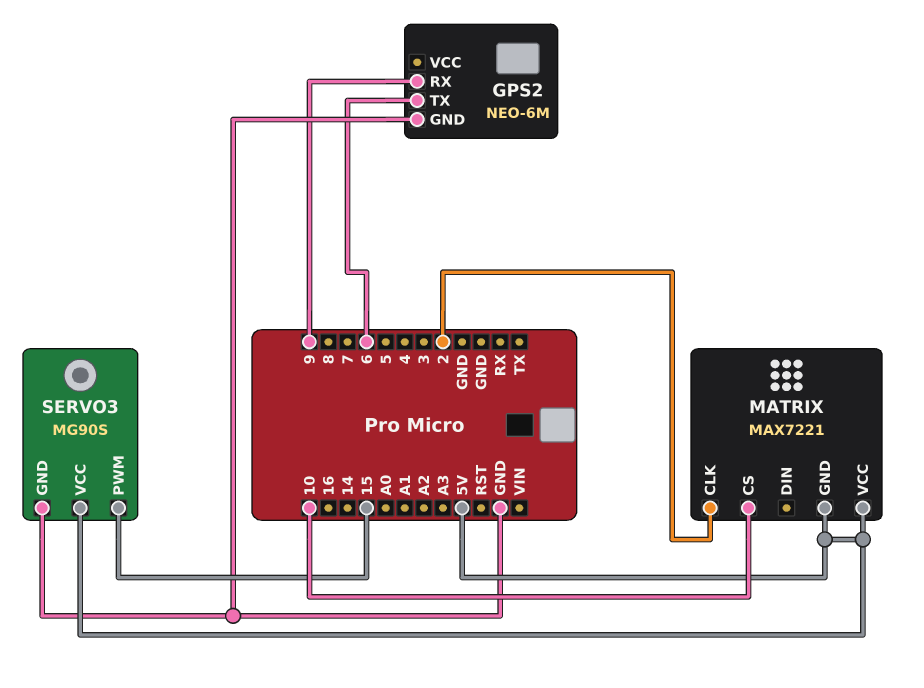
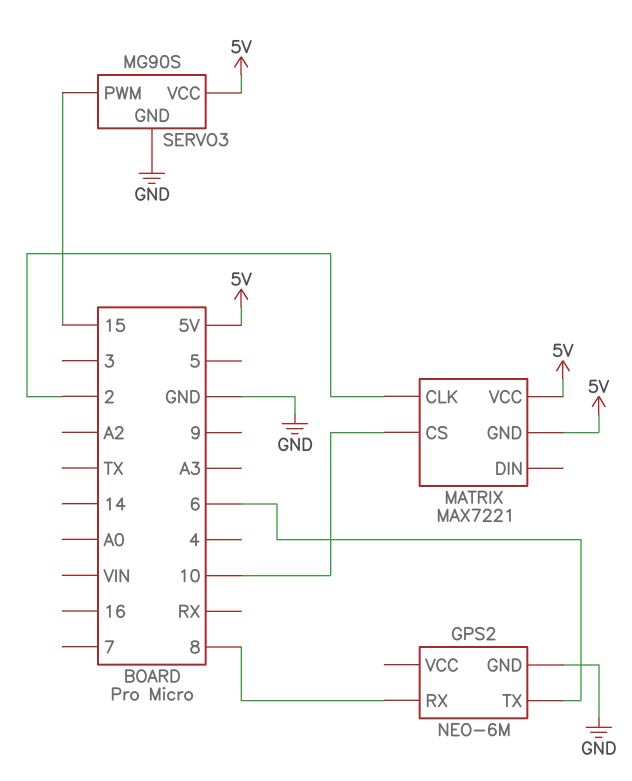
GPS2 pin RX: 9 -> 8

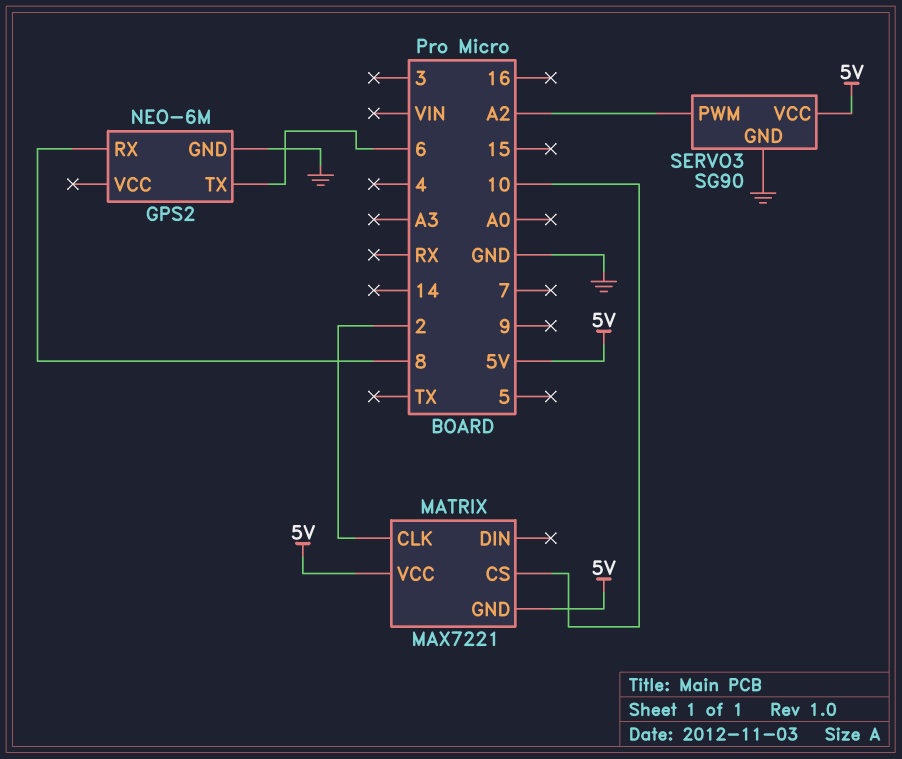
SERVO3: MG90S -> SG90
SERVO3 pin PWM: 15 -> A2

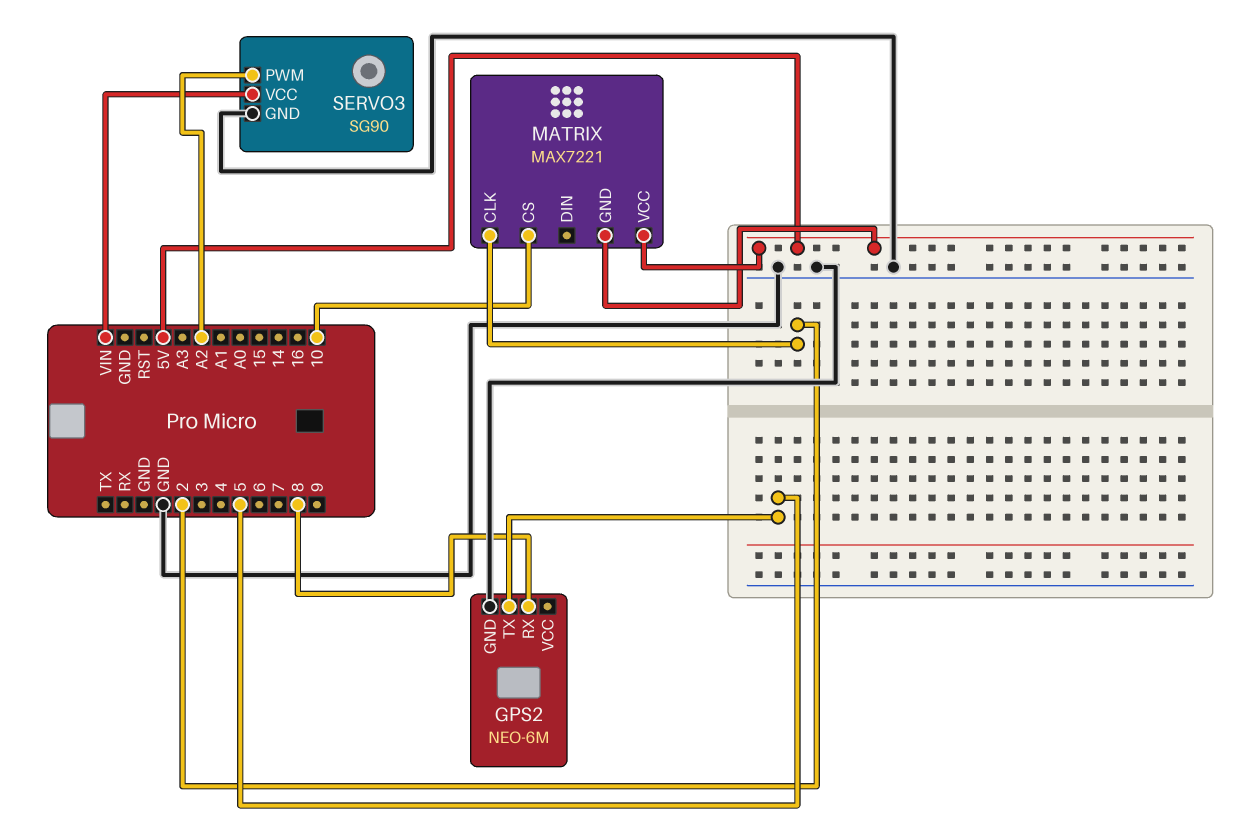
GPS2 pin TX: 6 -> 5
SERVO3 pin VCC: 5V -> VIN

